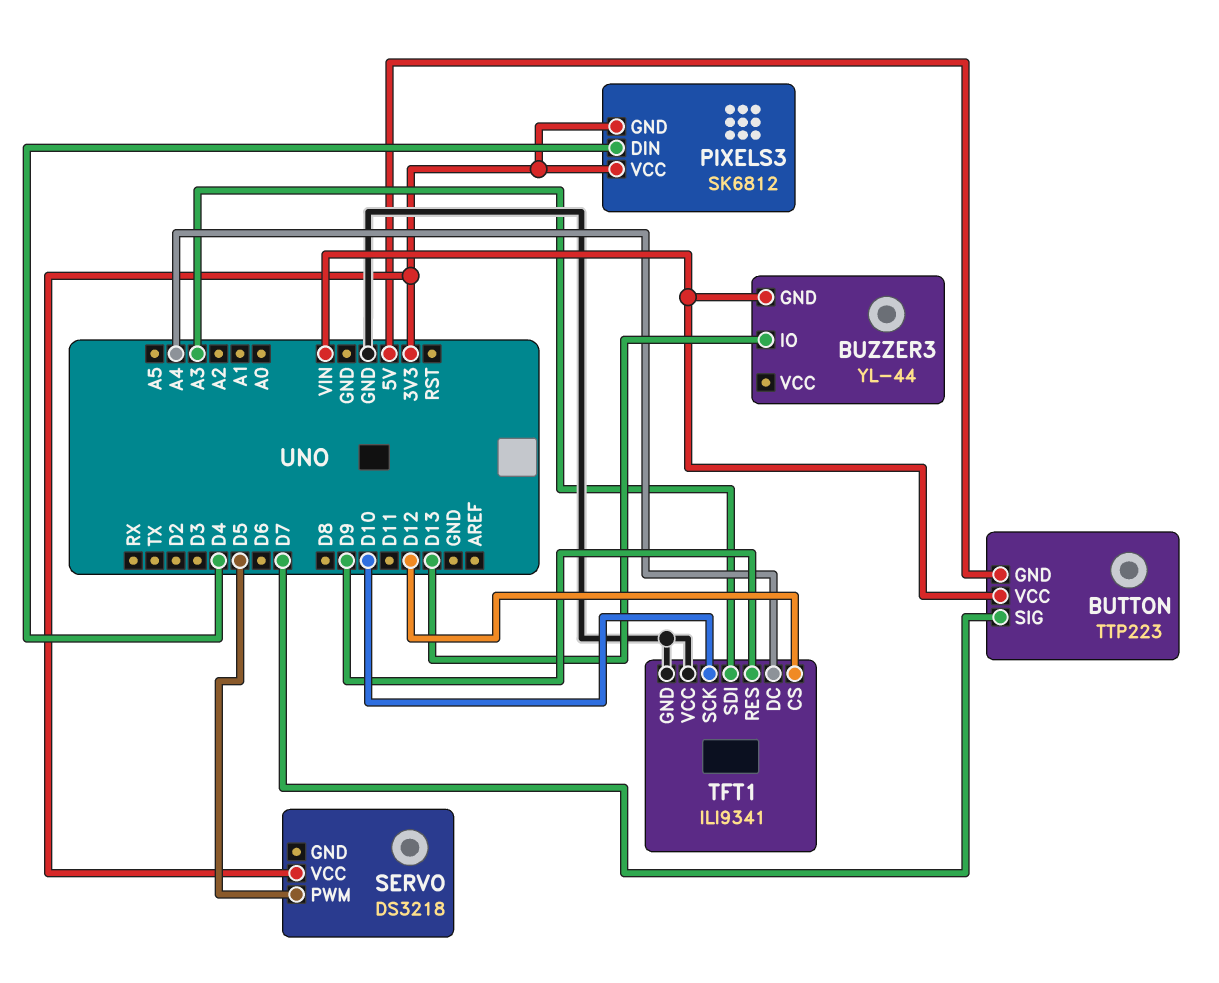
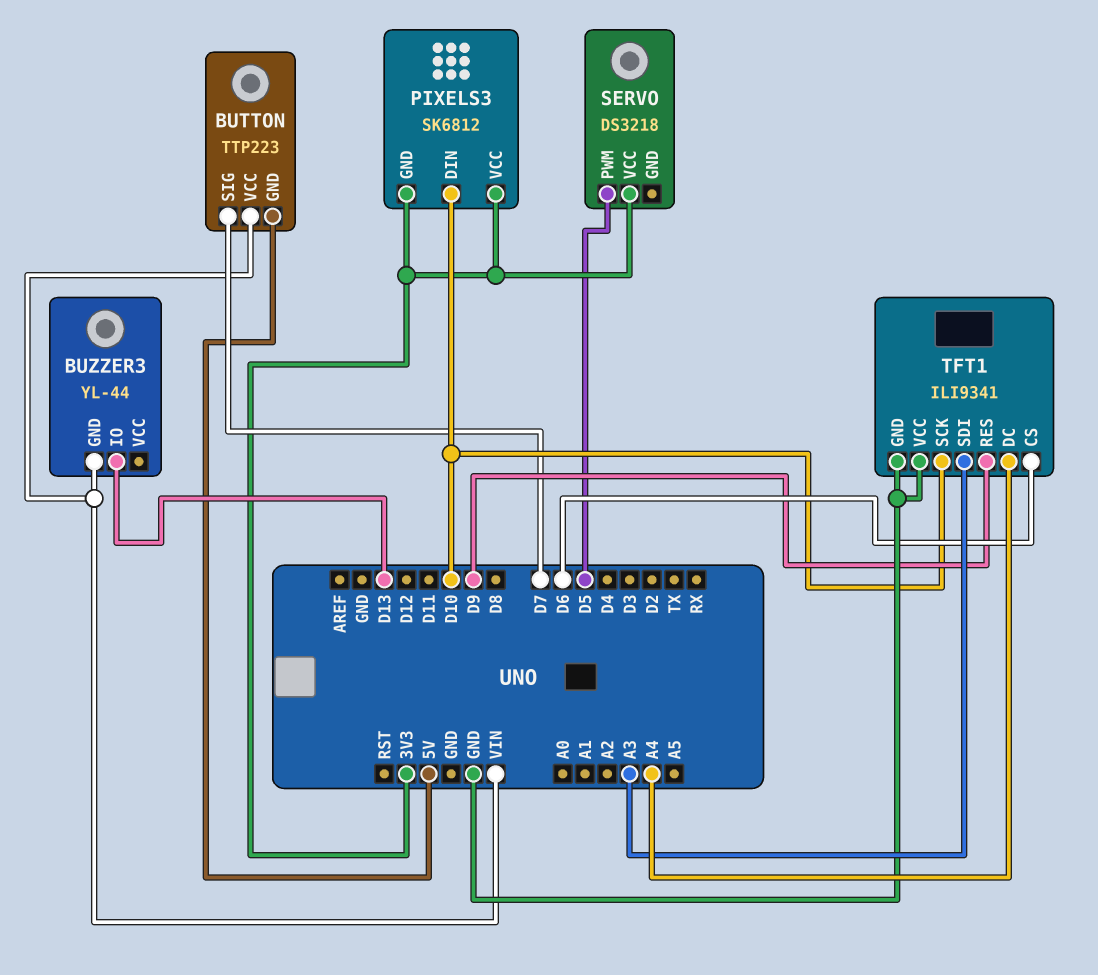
PIXELS3 pin DIN: D4 -> D10
TFT1 pin CS: D12 -> D6

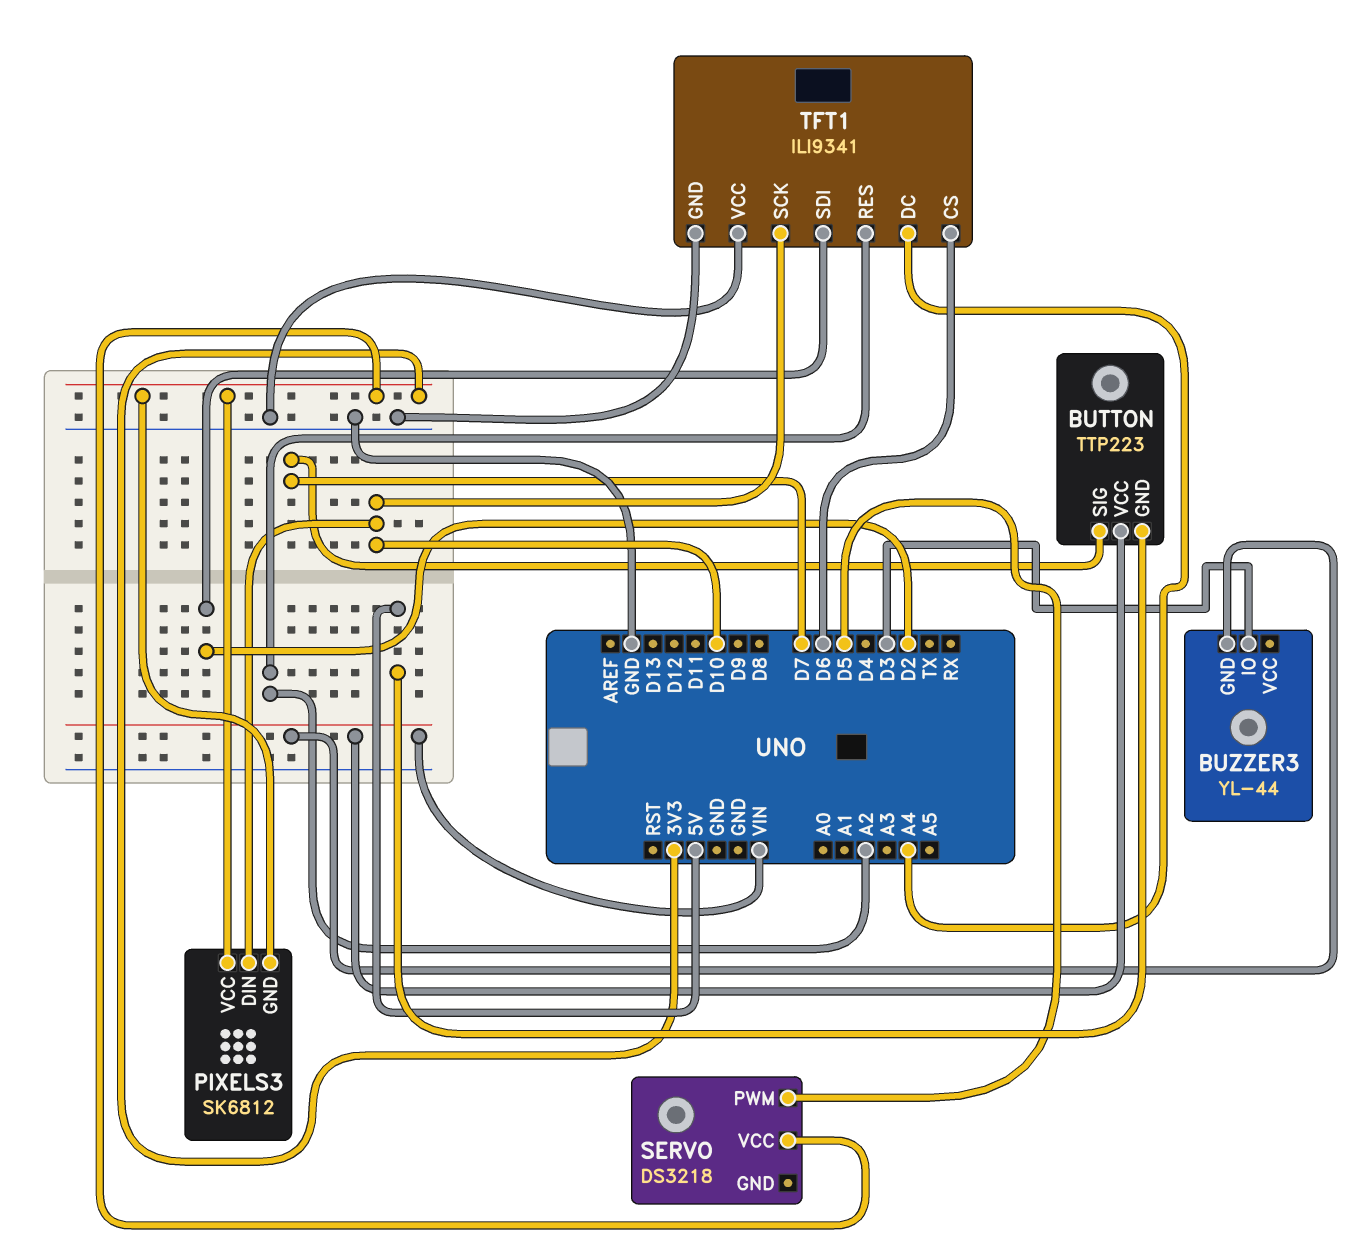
BUZZER3 pin IO: D13 -> D3
TFT1 pin RES: D9 -> A2
TFT1 pin SDI: A3 -> D2

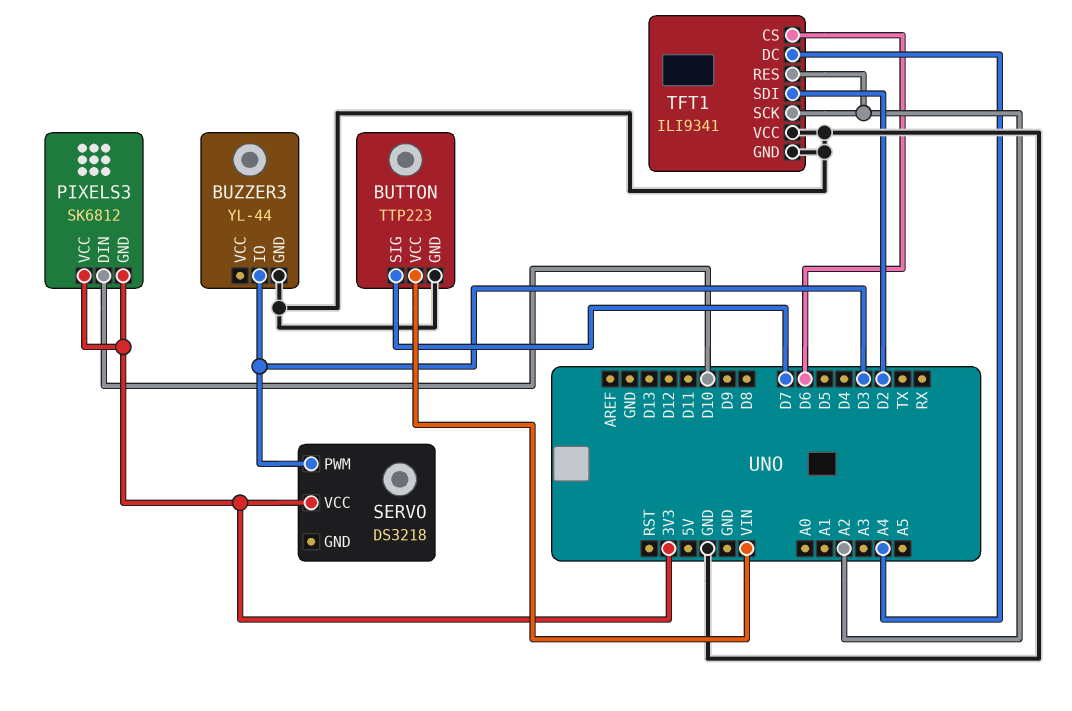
BUTTON pin GND: 5V -> GND
BUZZER3 pin GND: VIN -> GND
SERVO pin PWM: D5 -> D3
TFT1 pin SCK: D10 -> A2

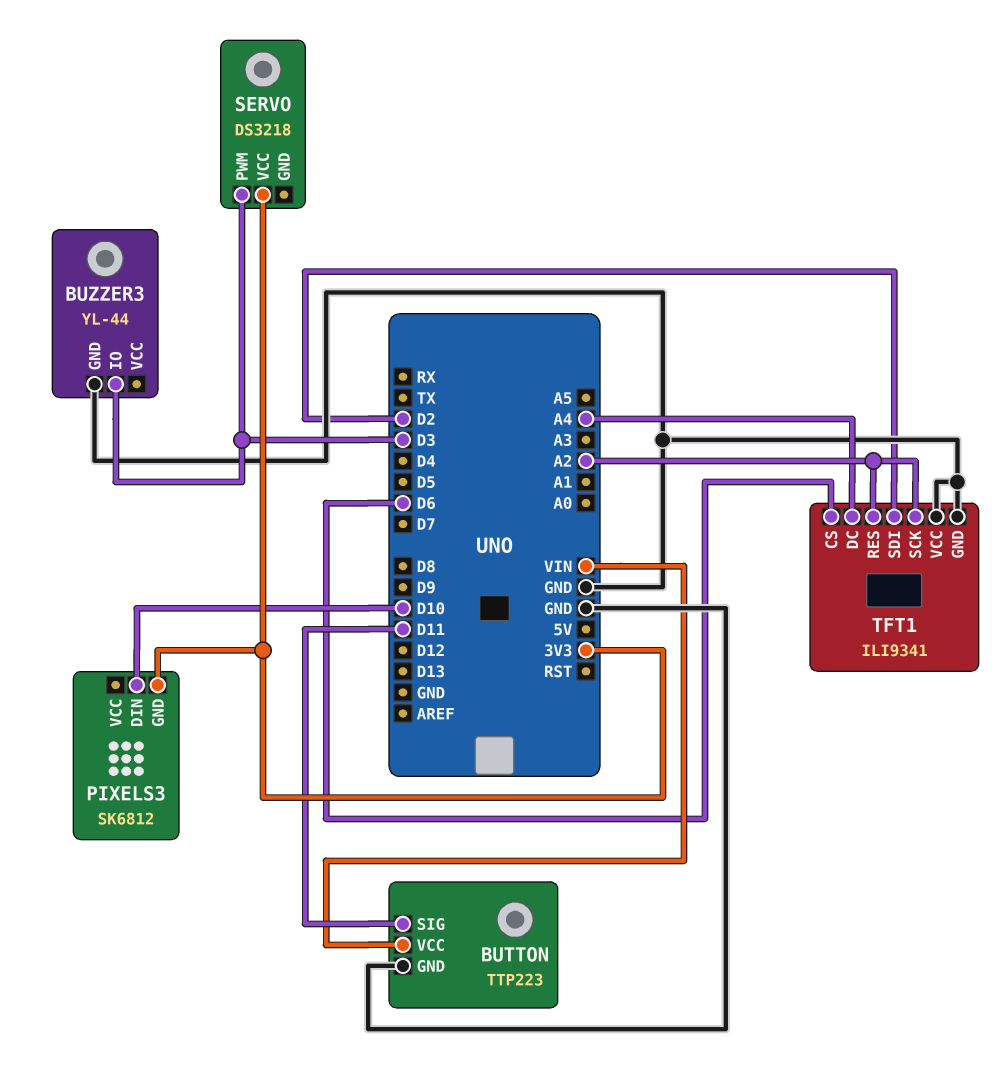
BUTTON pin SIG: D7 -> D11
PIXELS3 pin VCC: 3V3 -> none

